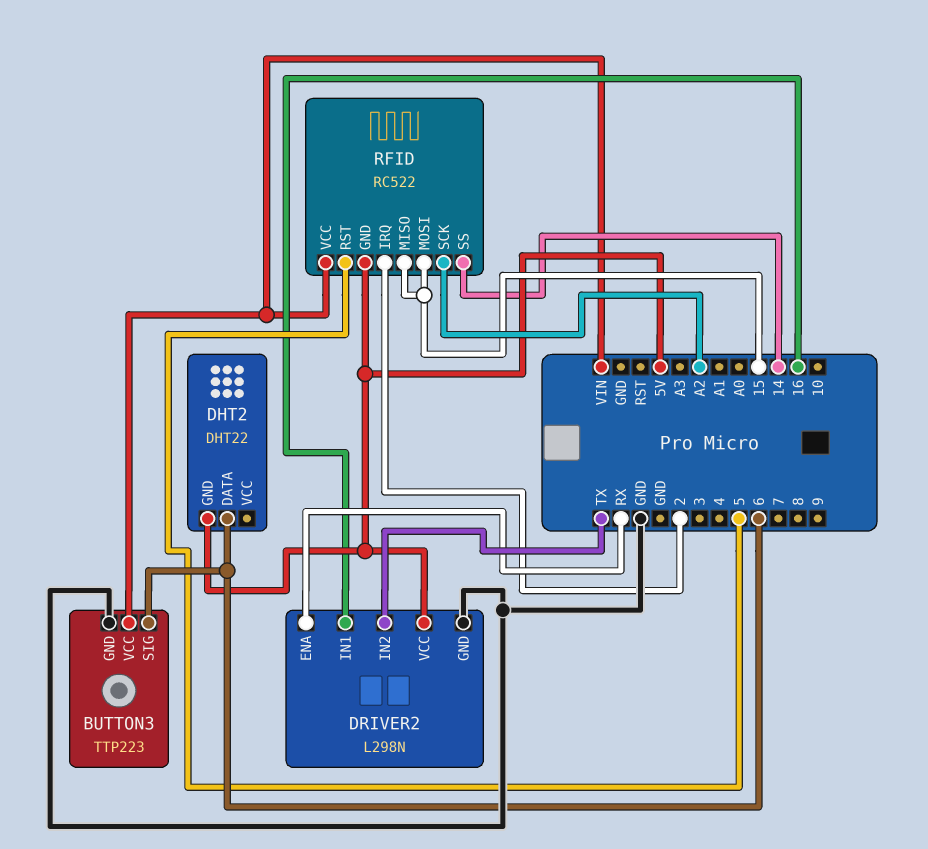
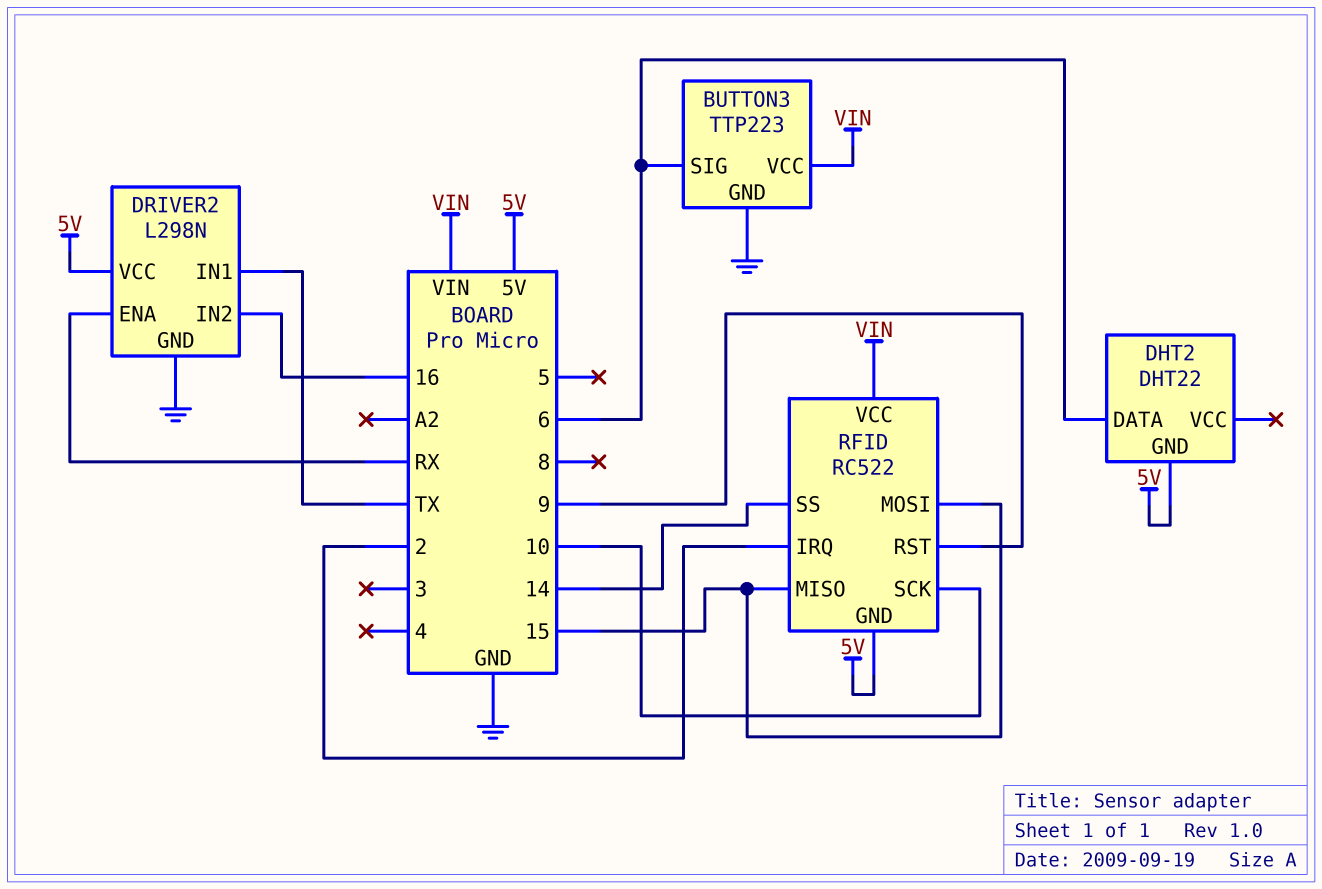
DRIVER2 pin IN1: 16 -> TX
DRIVER2 pin IN2: TX -> 16
RFID pin RST: 5 -> 9
RFID pin SCK: A2 -> 10

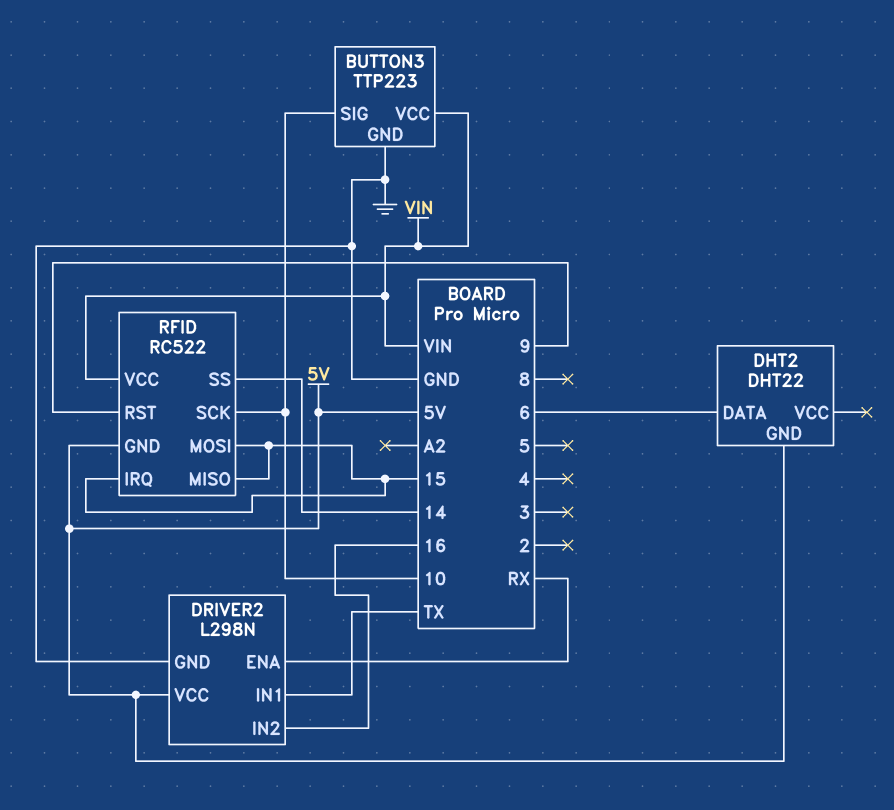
BUTTON3 pin SIG: 6 -> 10
RFID pin IRQ: 2 -> 15

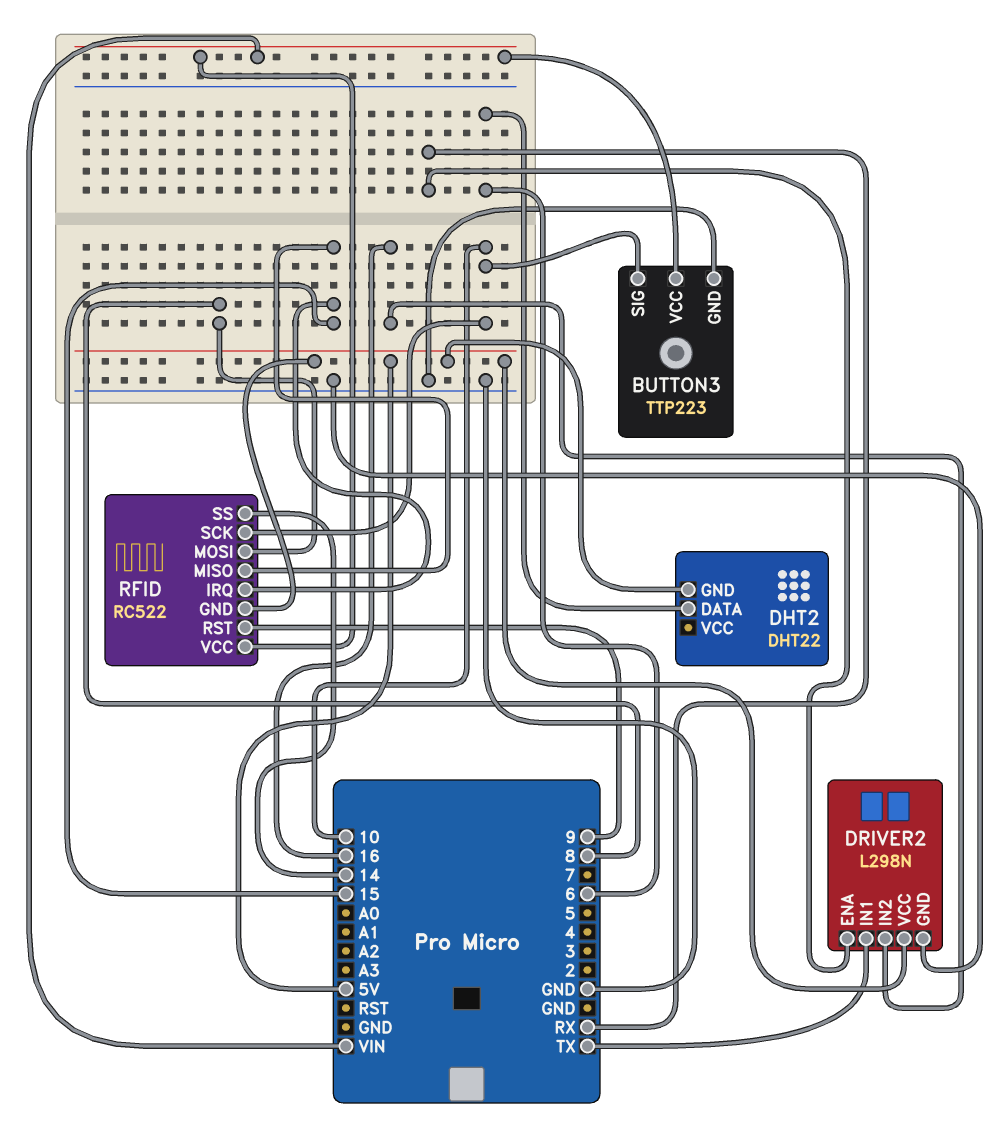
RFID pin MOSI: 15 -> 8

